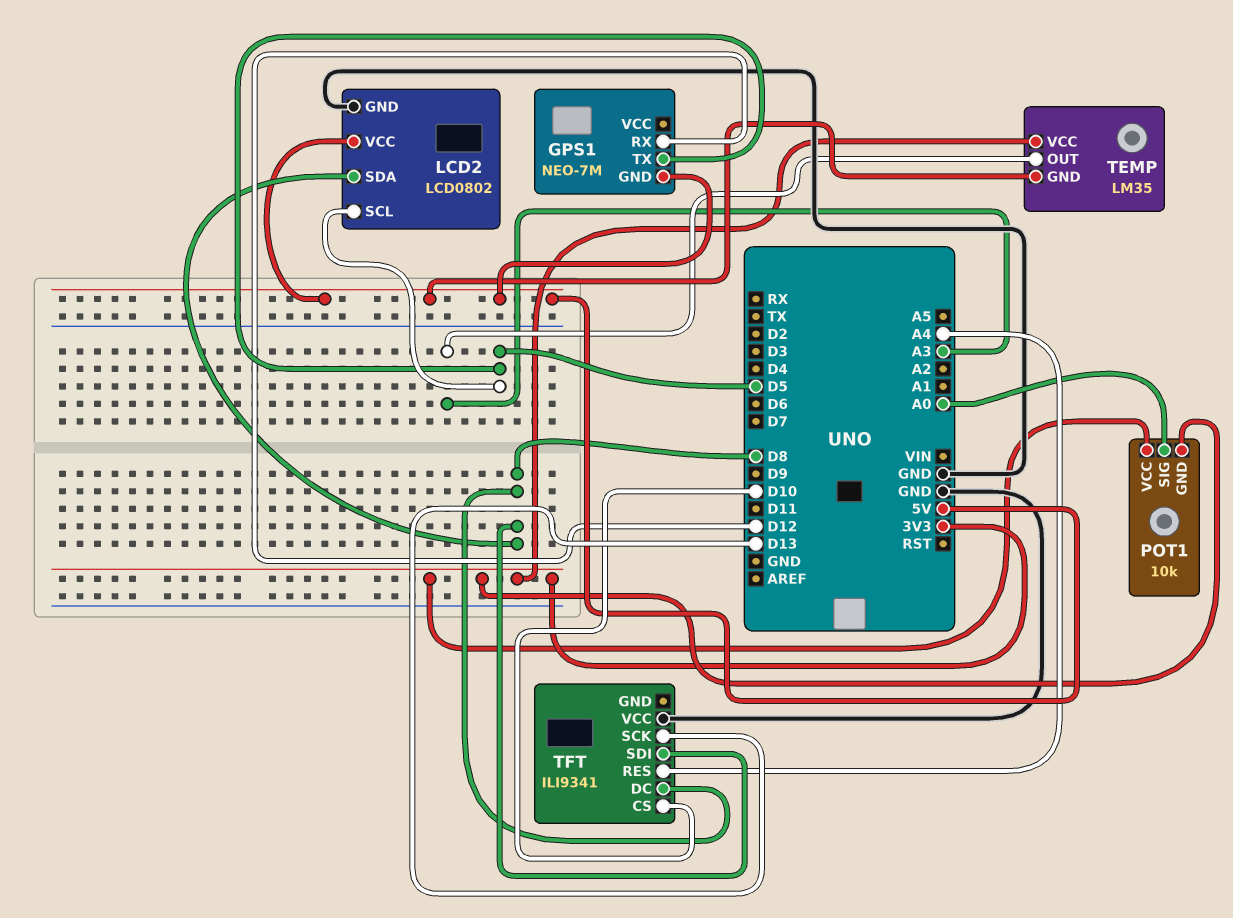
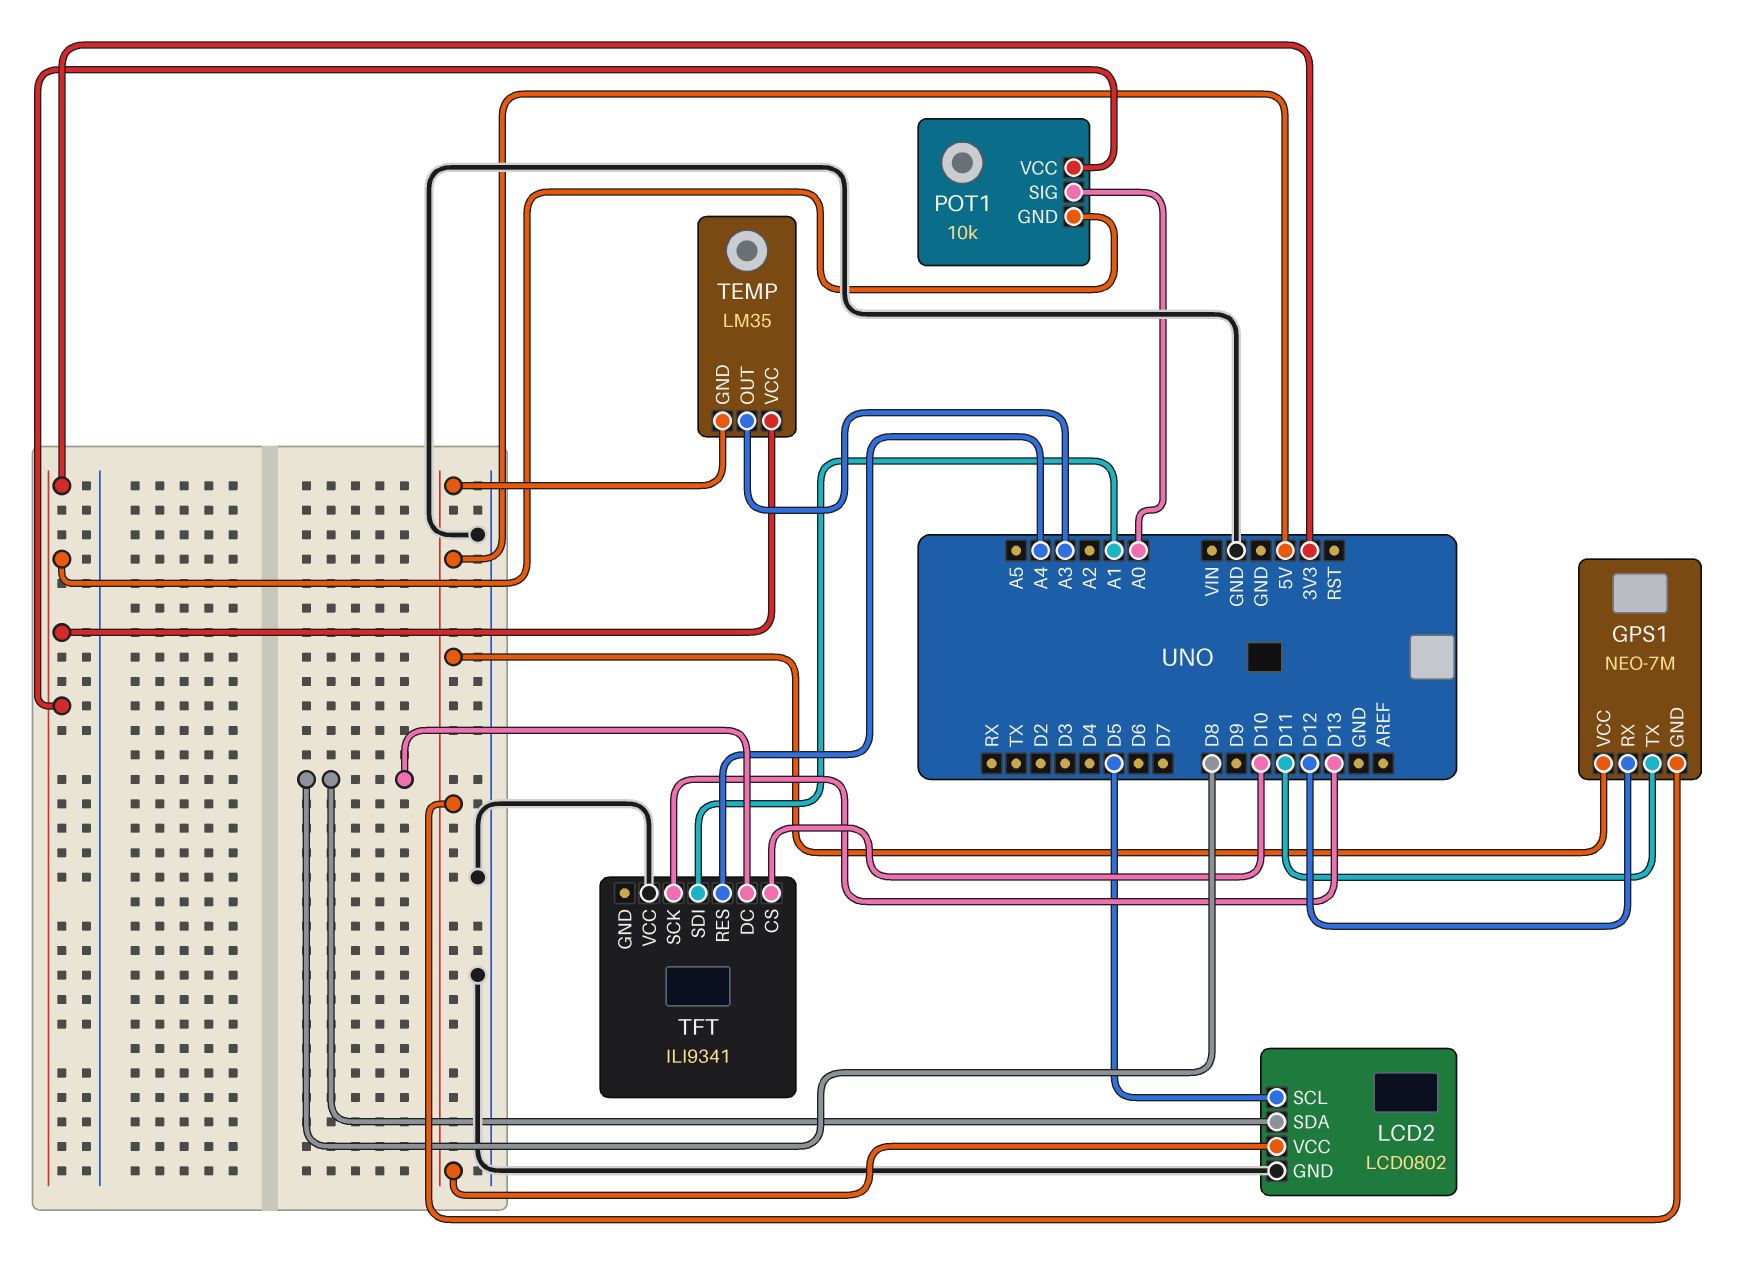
GPS1 pin TX: D5 -> D11
GPS1 pin VCC: none -> 5V
TFT pin SDI: D8 -> A1

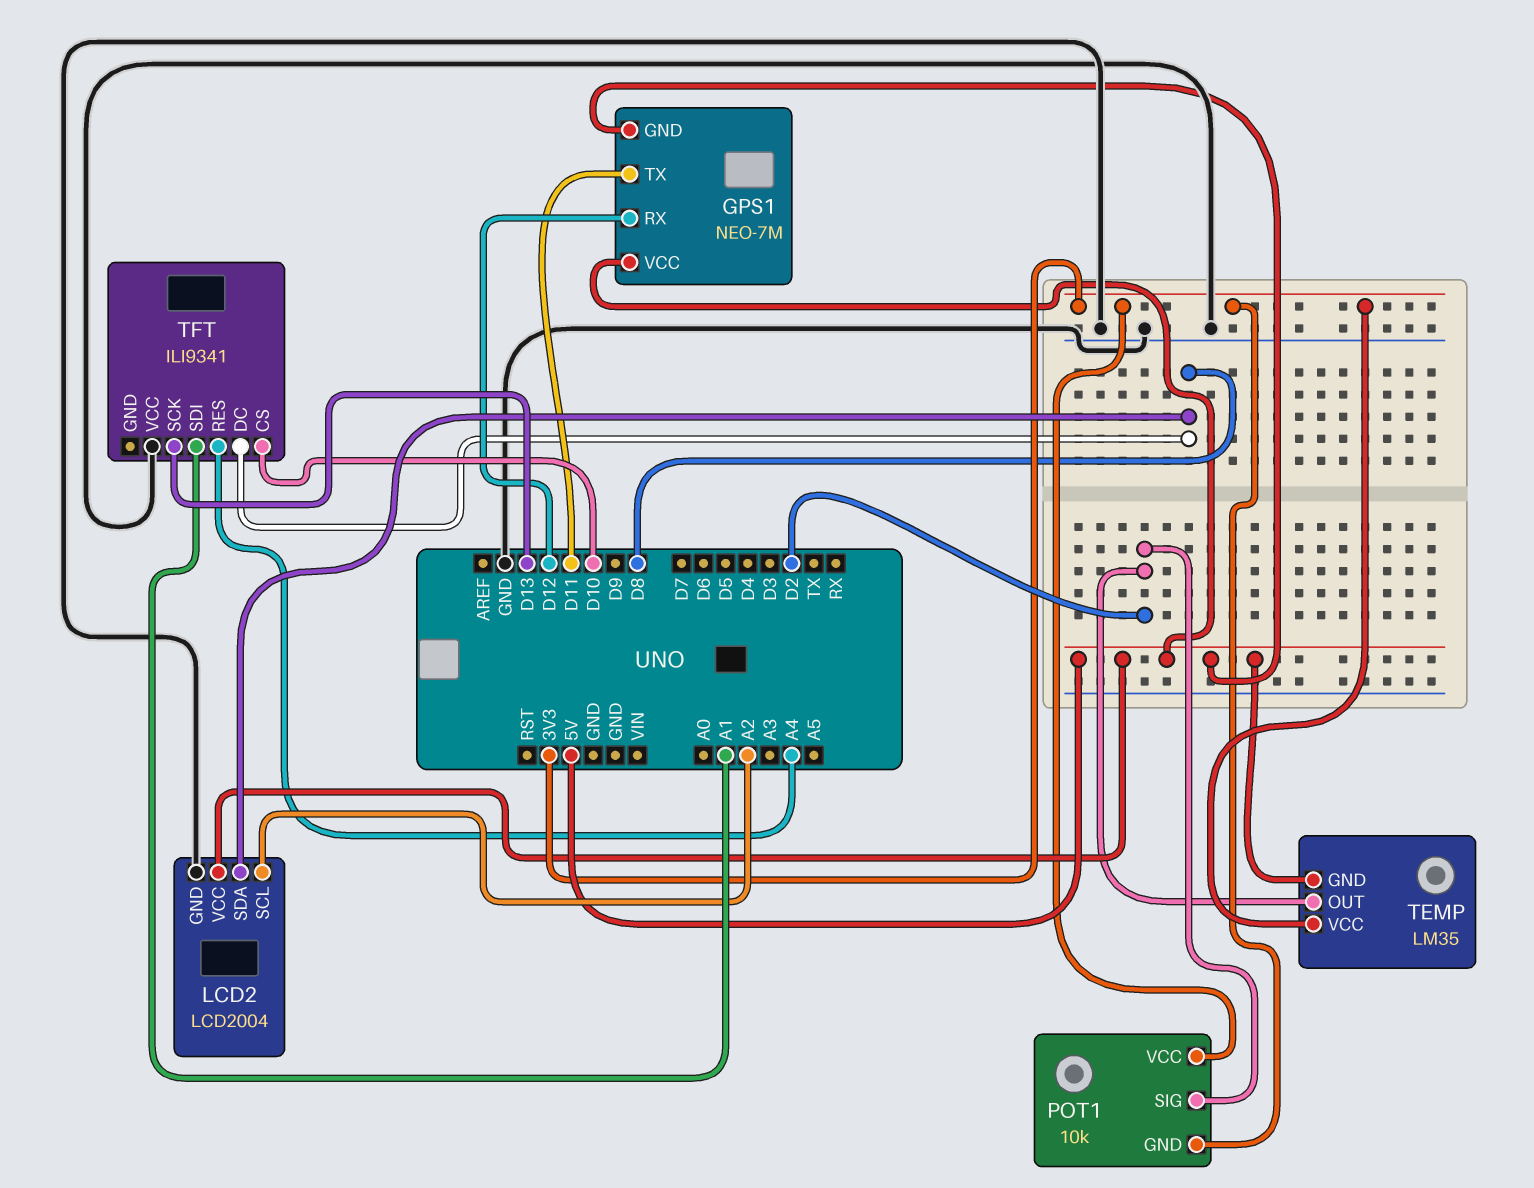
LCD2: LCD0802 -> LCD2004
LCD2 pin SCL: D5 -> A2
POT1 pin SIG: A0 -> D2
TEMP pin OUT: A3 -> D2

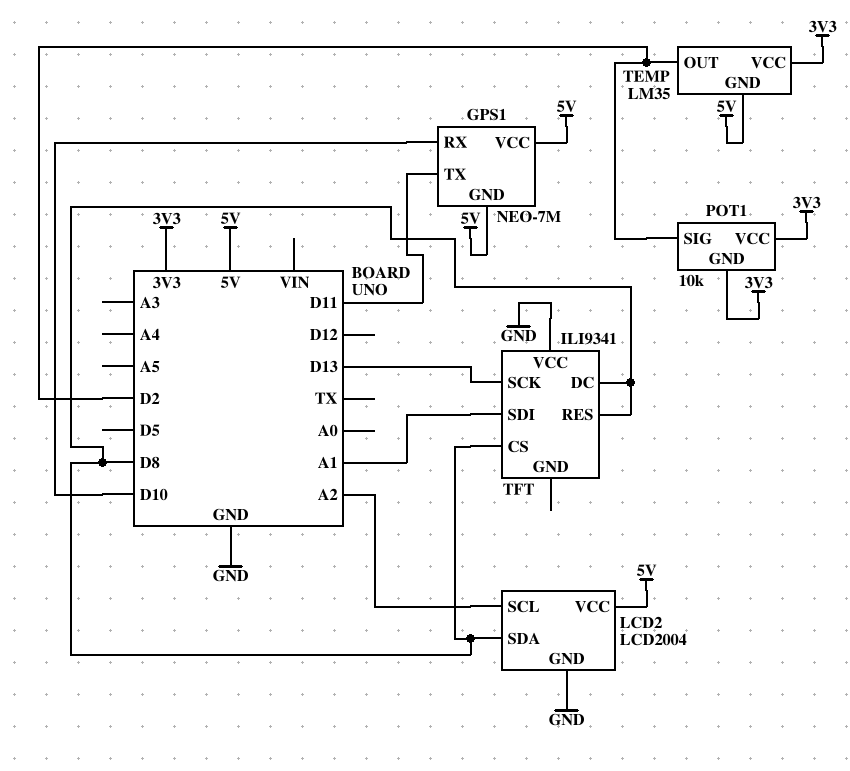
GPS1 pin RX: D12 -> D10
TFT pin CS: D10 -> D8
TFT pin RES: A4 -> D8

